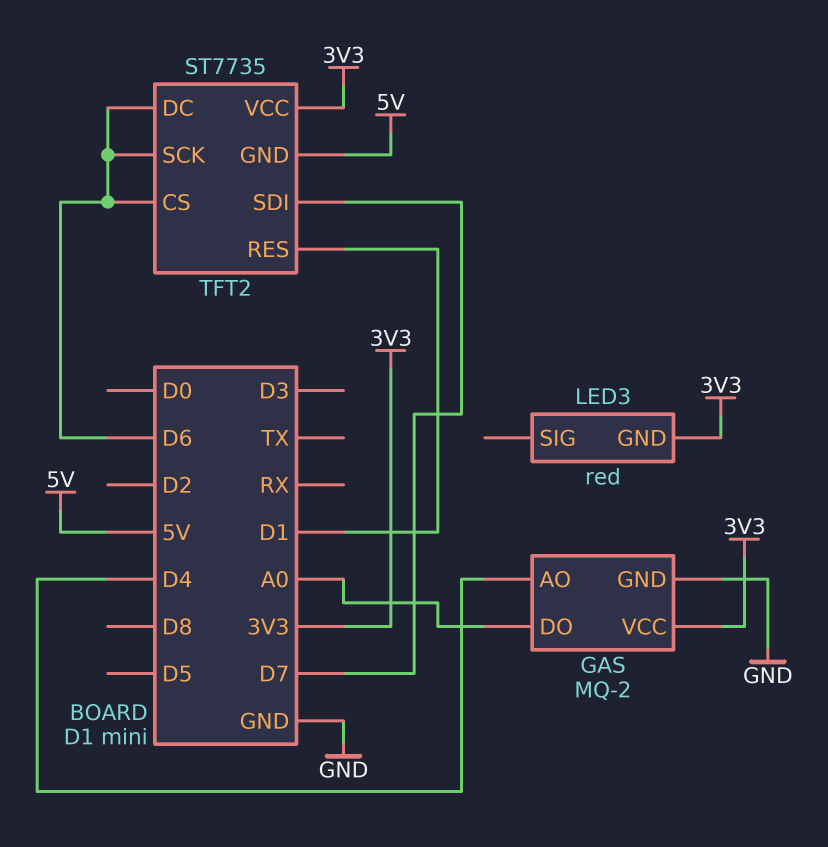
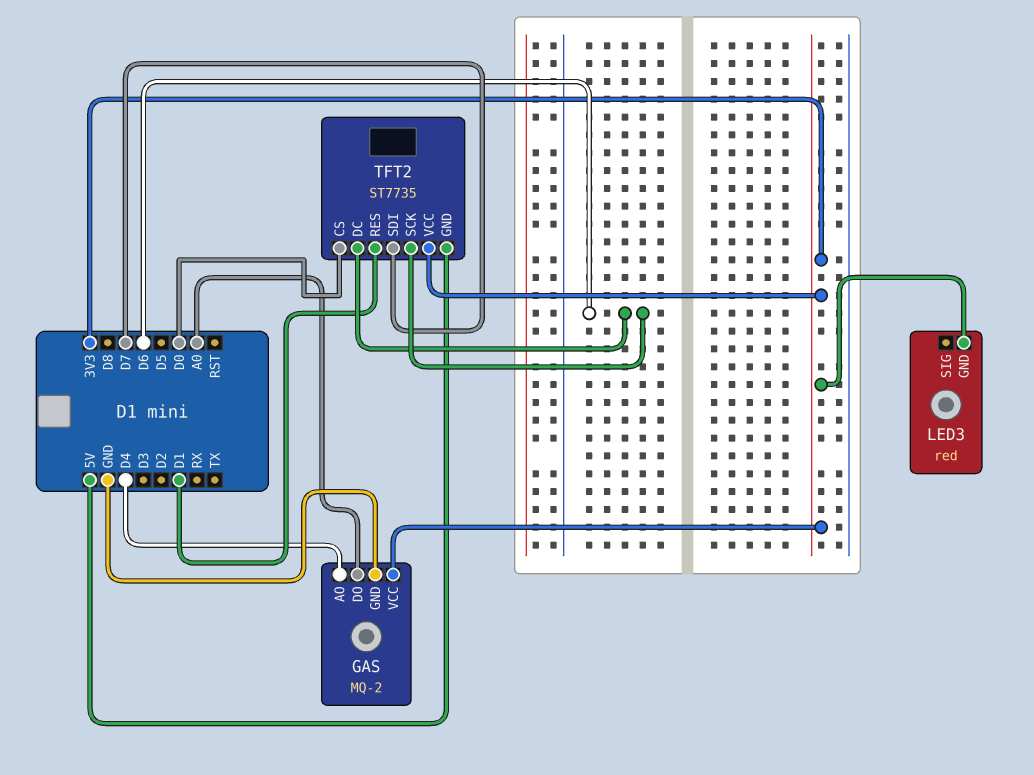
TFT2 pin CS: D6 -> D0

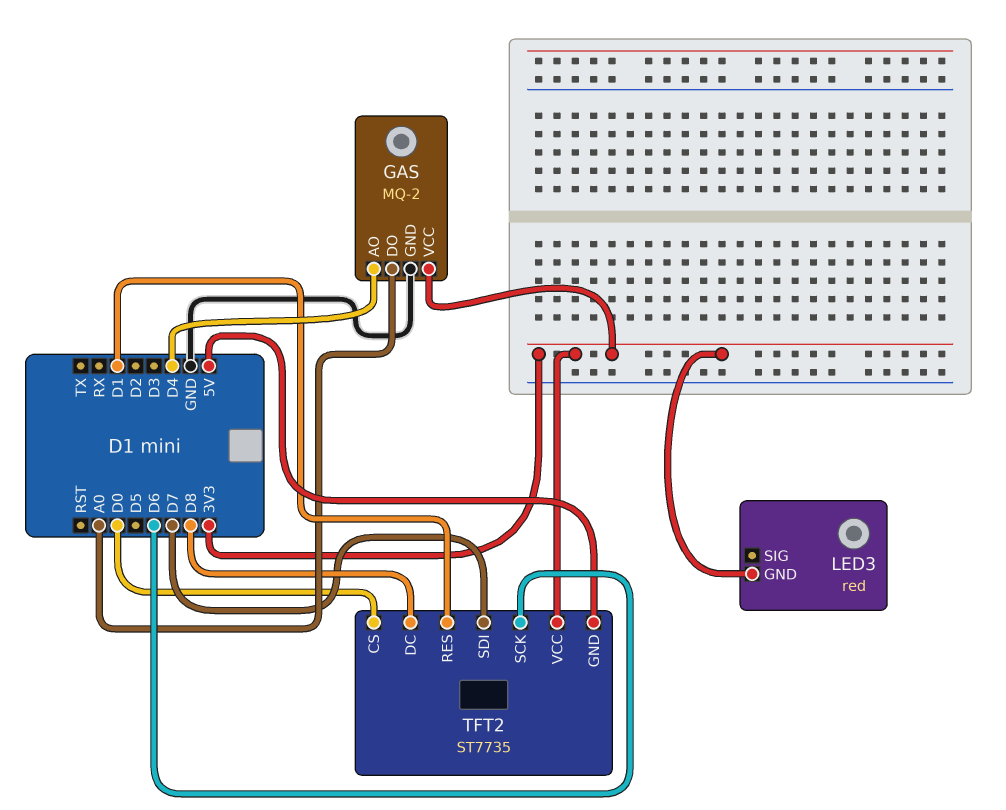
TFT2 pin DC: D6 -> D8

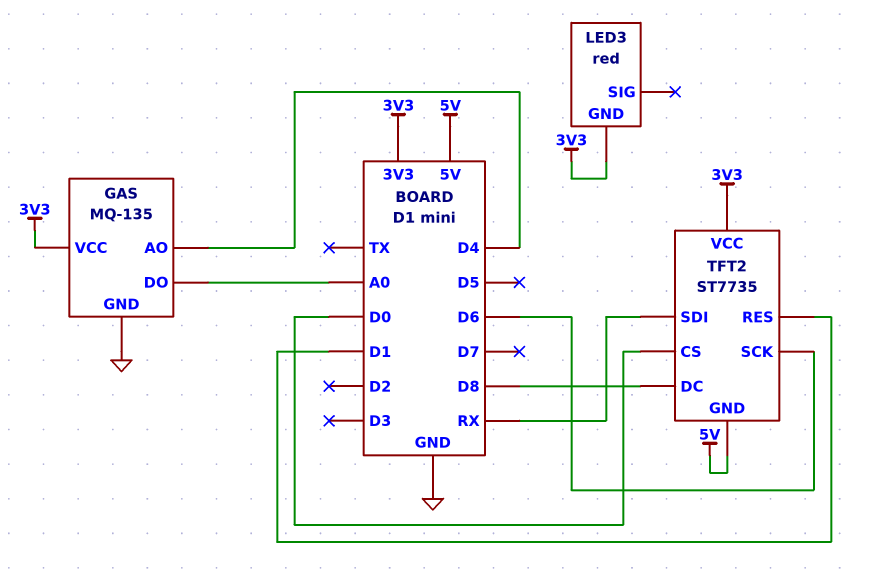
GAS: MQ-2 -> MQ-135
TFT2 pin SDI: D7 -> RX

